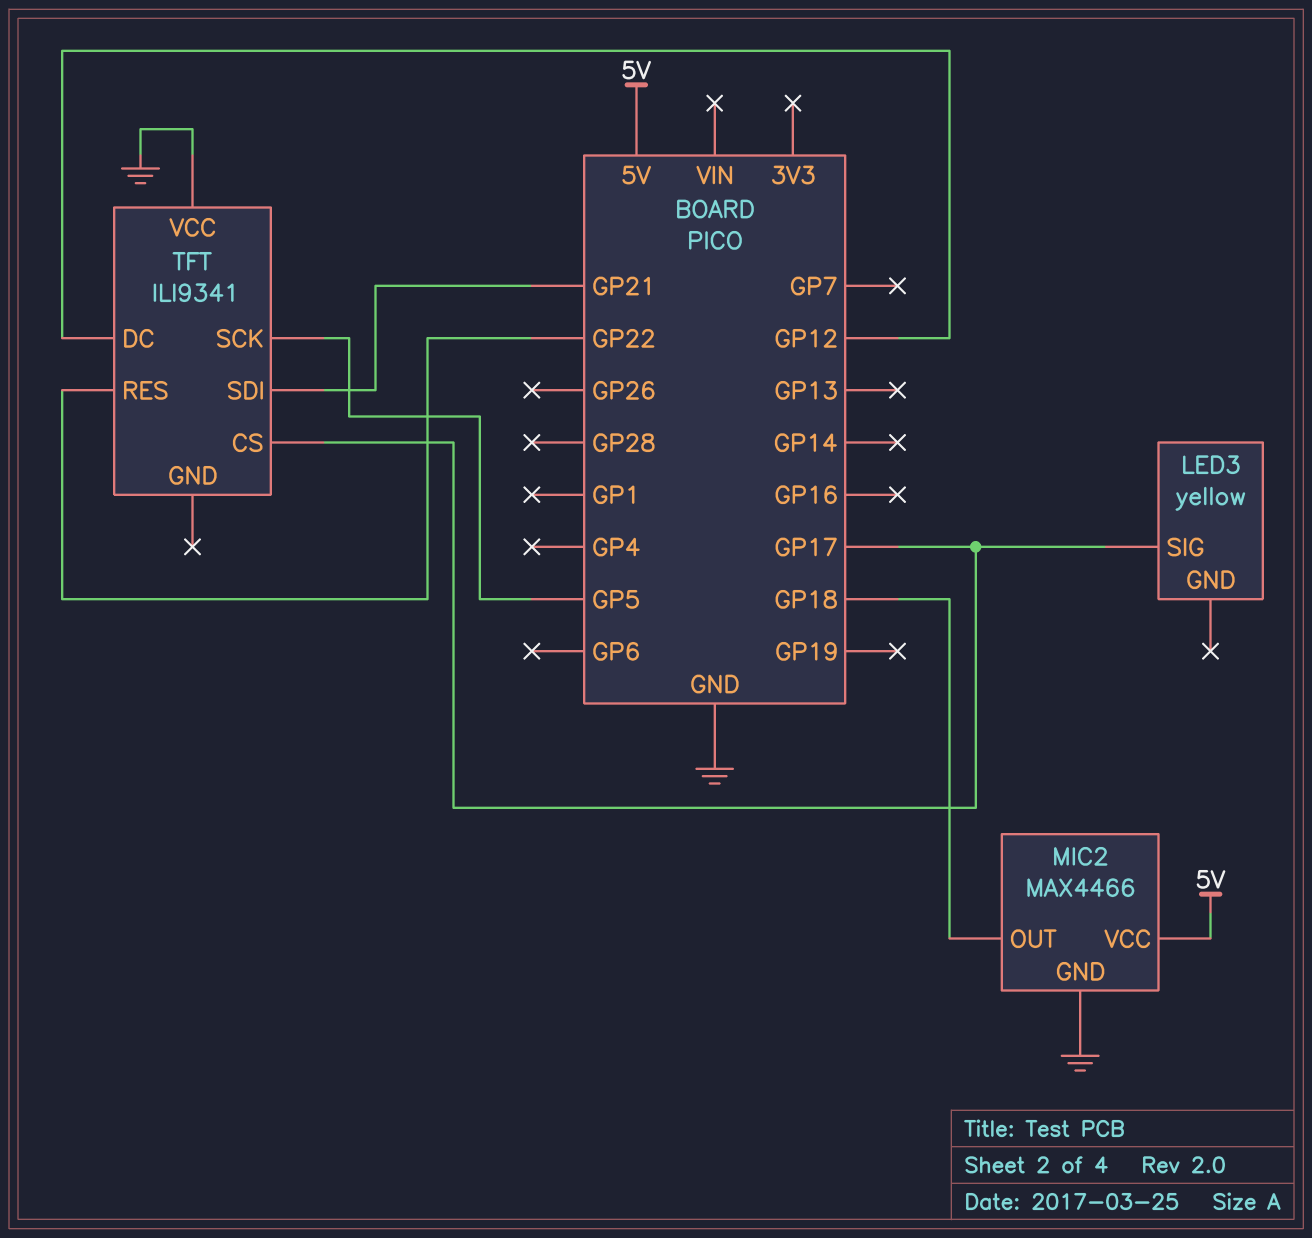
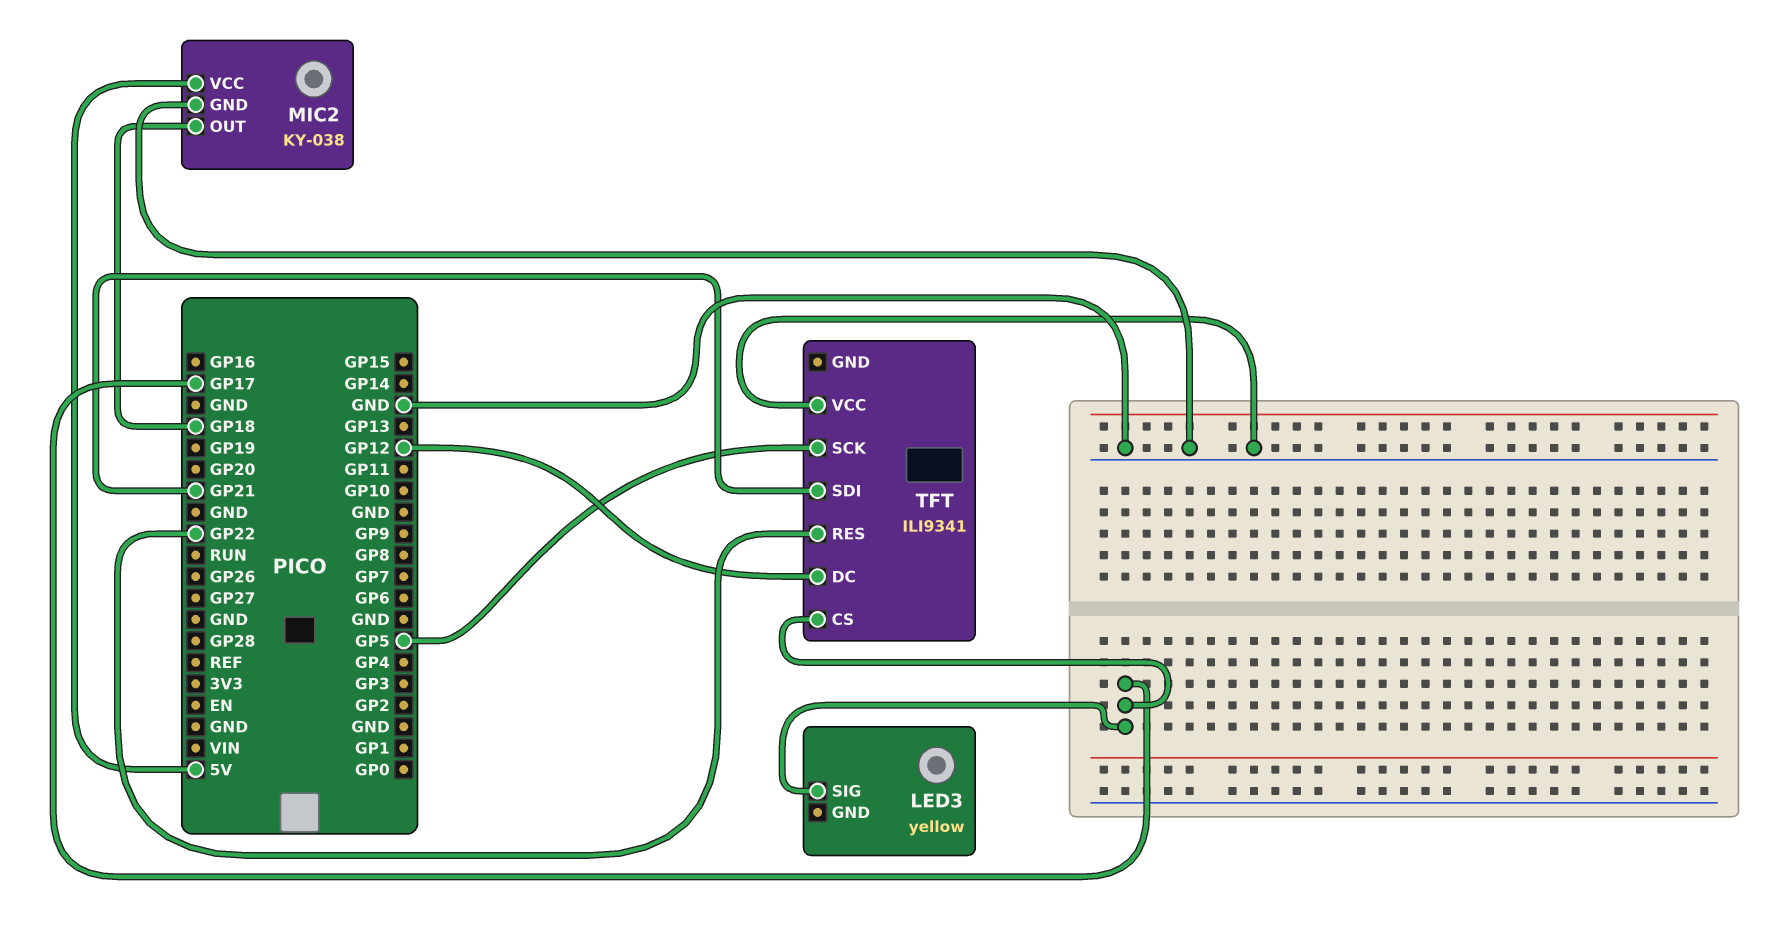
MIC2: MAX4466 -> KY-038

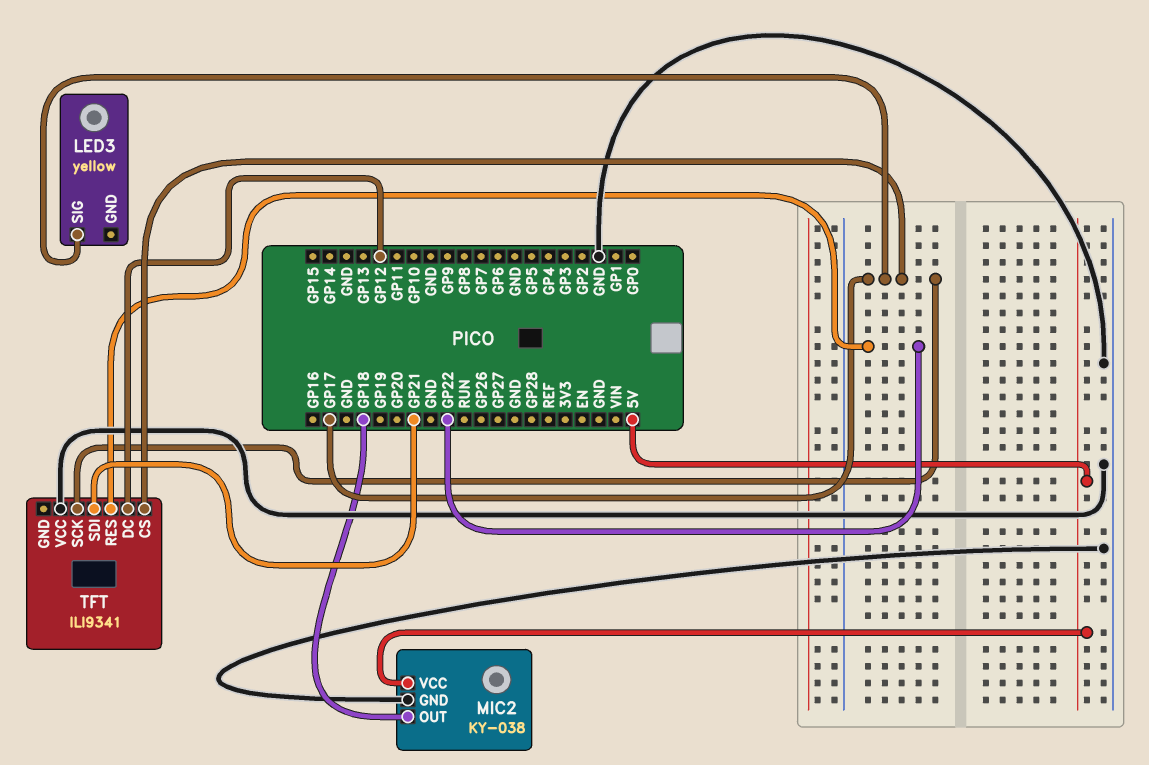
TFT pin SCK: GP5 -> GP17

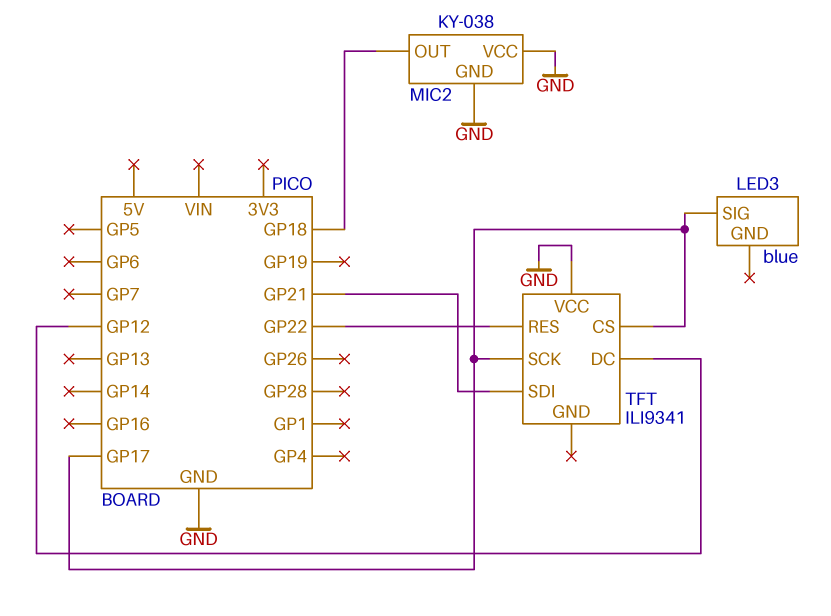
LED3: yellow -> blue
MIC2 pin VCC: 5V -> GND

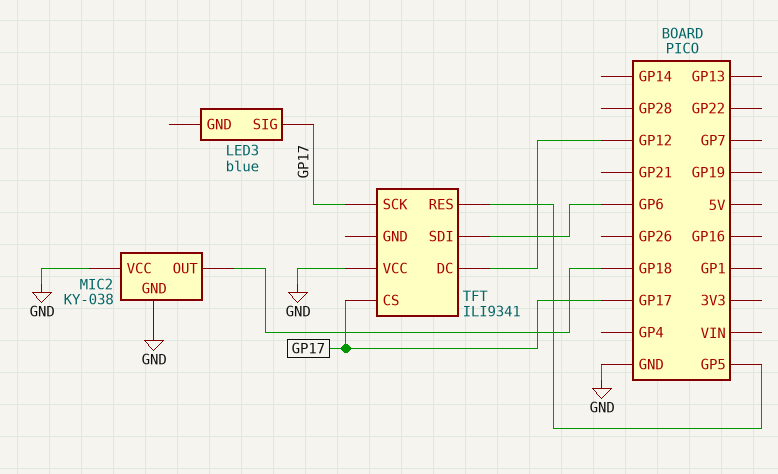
TFT pin RES: GP22 -> GP5
TFT pin SDI: GP21 -> GP6

